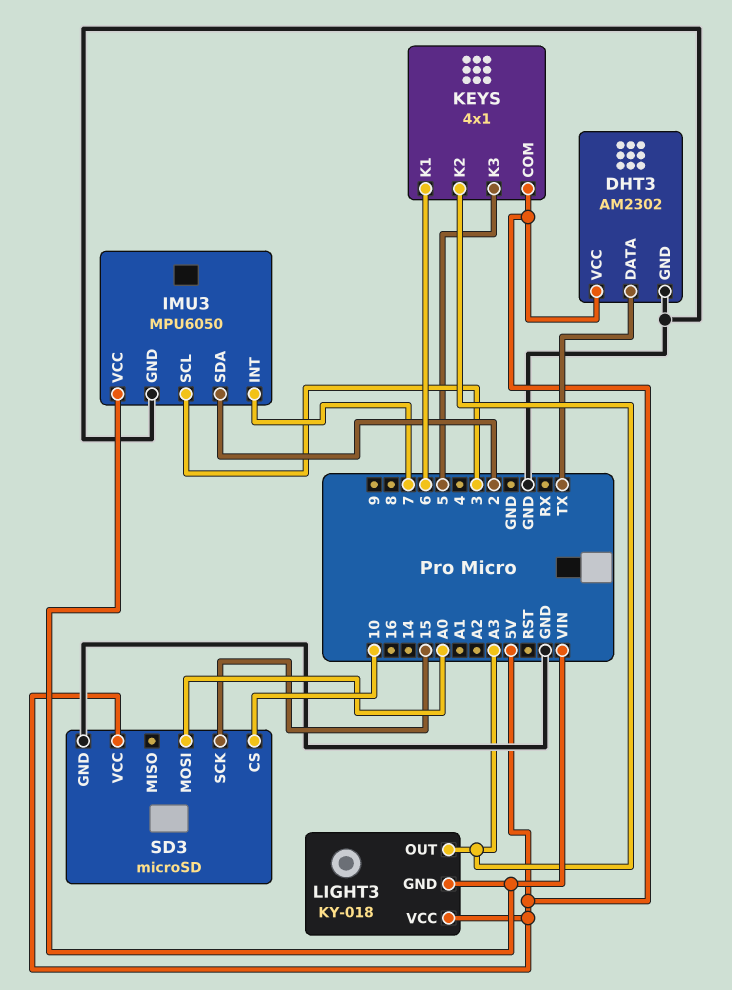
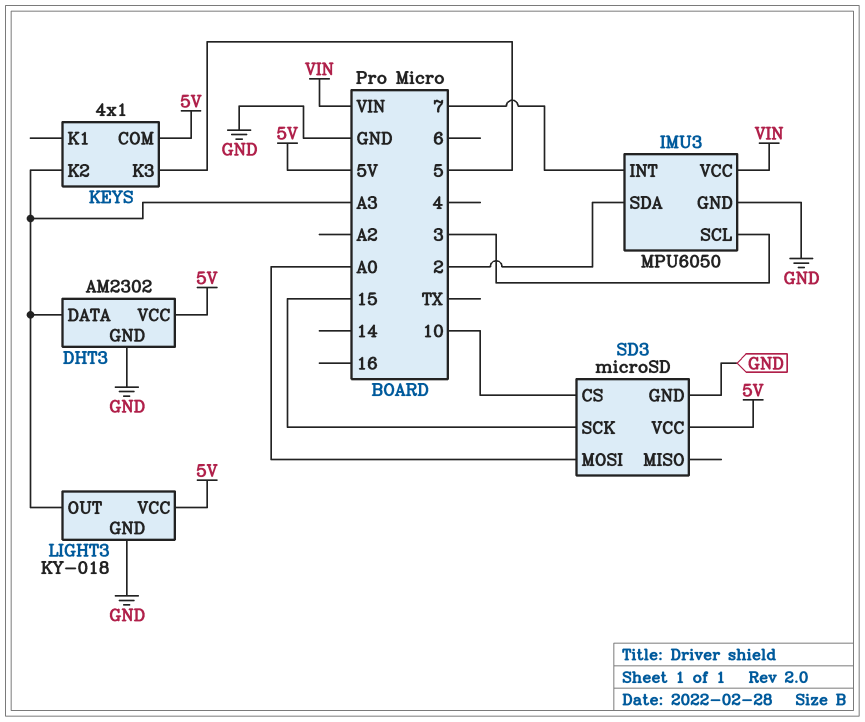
DHT3 pin DATA: TX -> A3
KEYS pin K1: 6 -> none
LIGHT3 pin GND: VIN -> GND

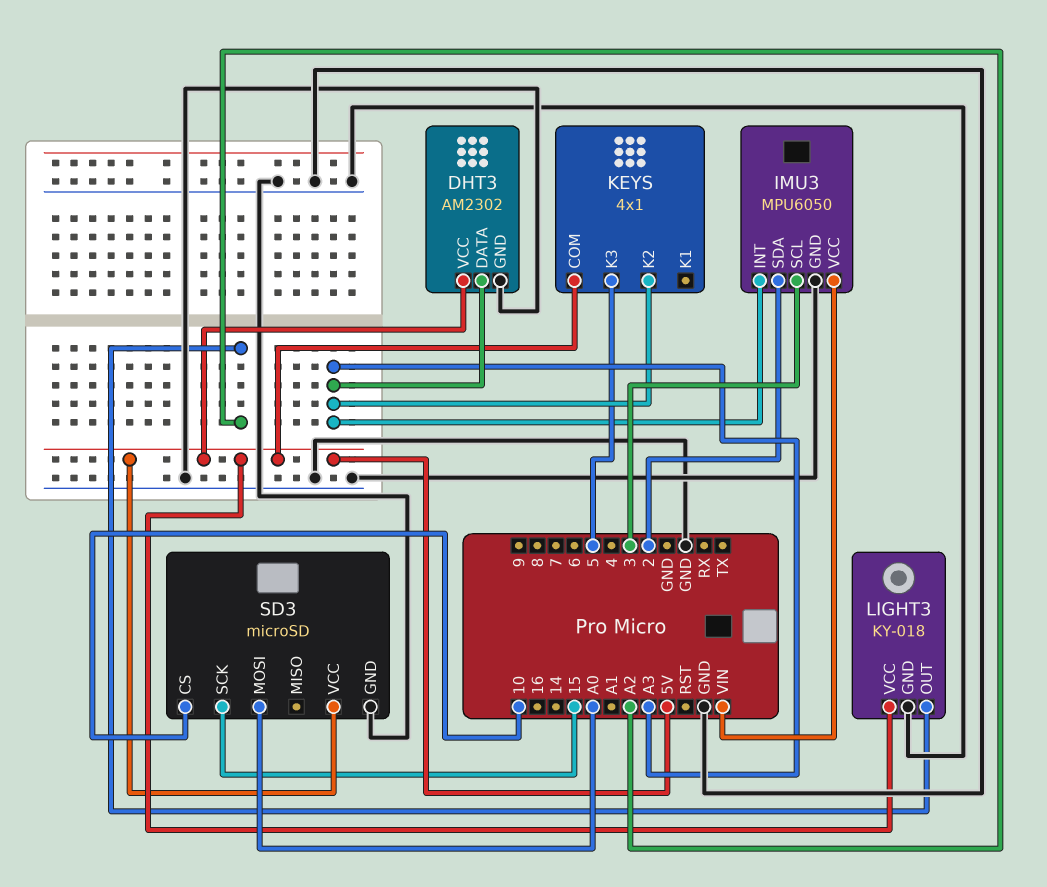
IMU3 pin INT: 7 -> A3
LIGHT3 pin OUT: A3 -> A2

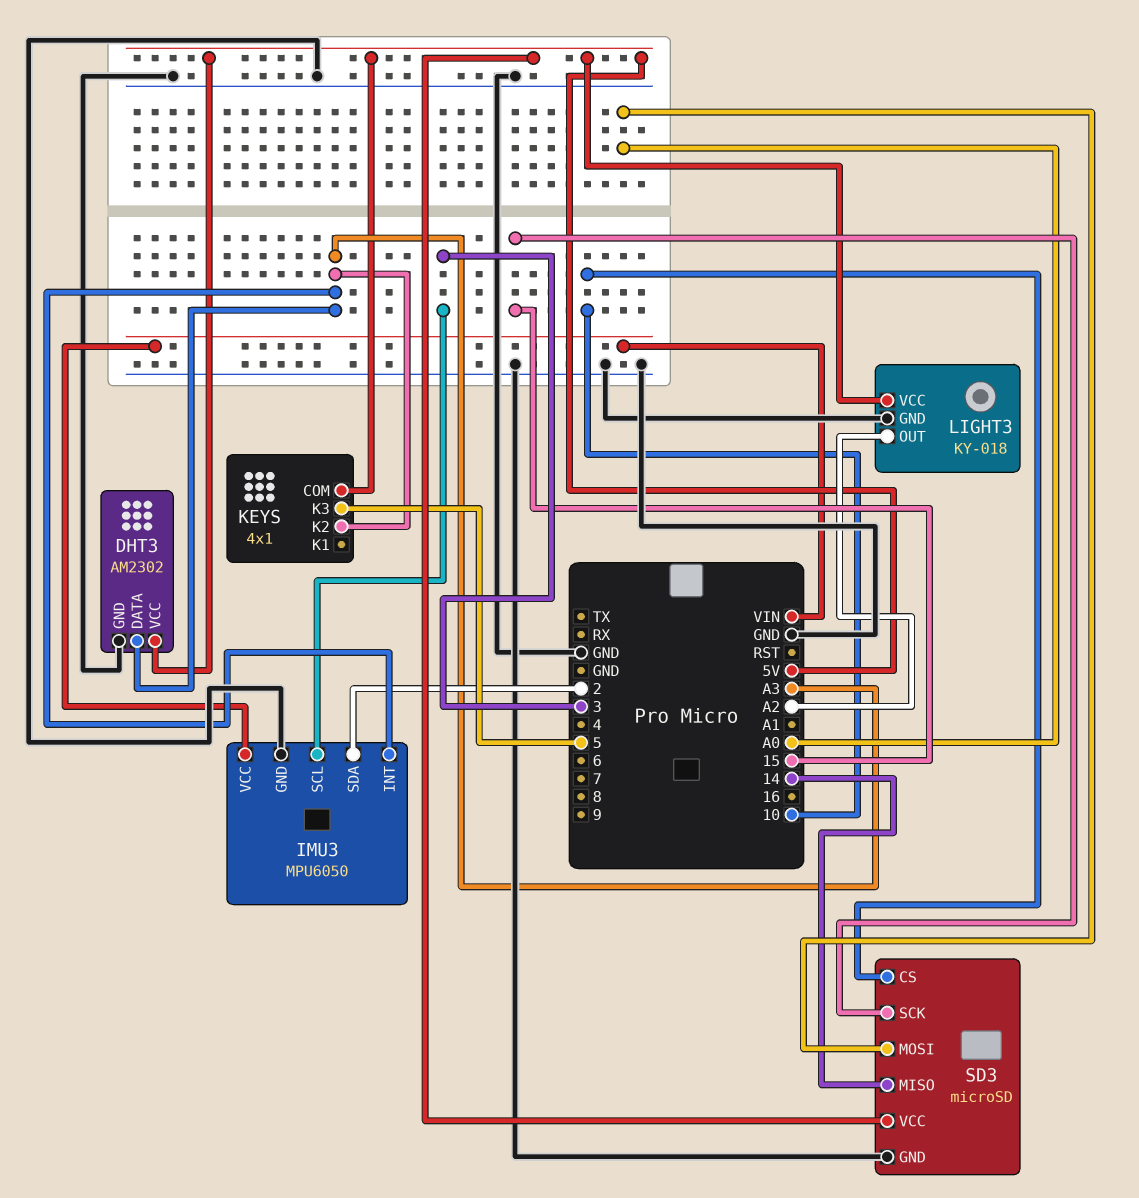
SD3 pin MISO: none -> 14

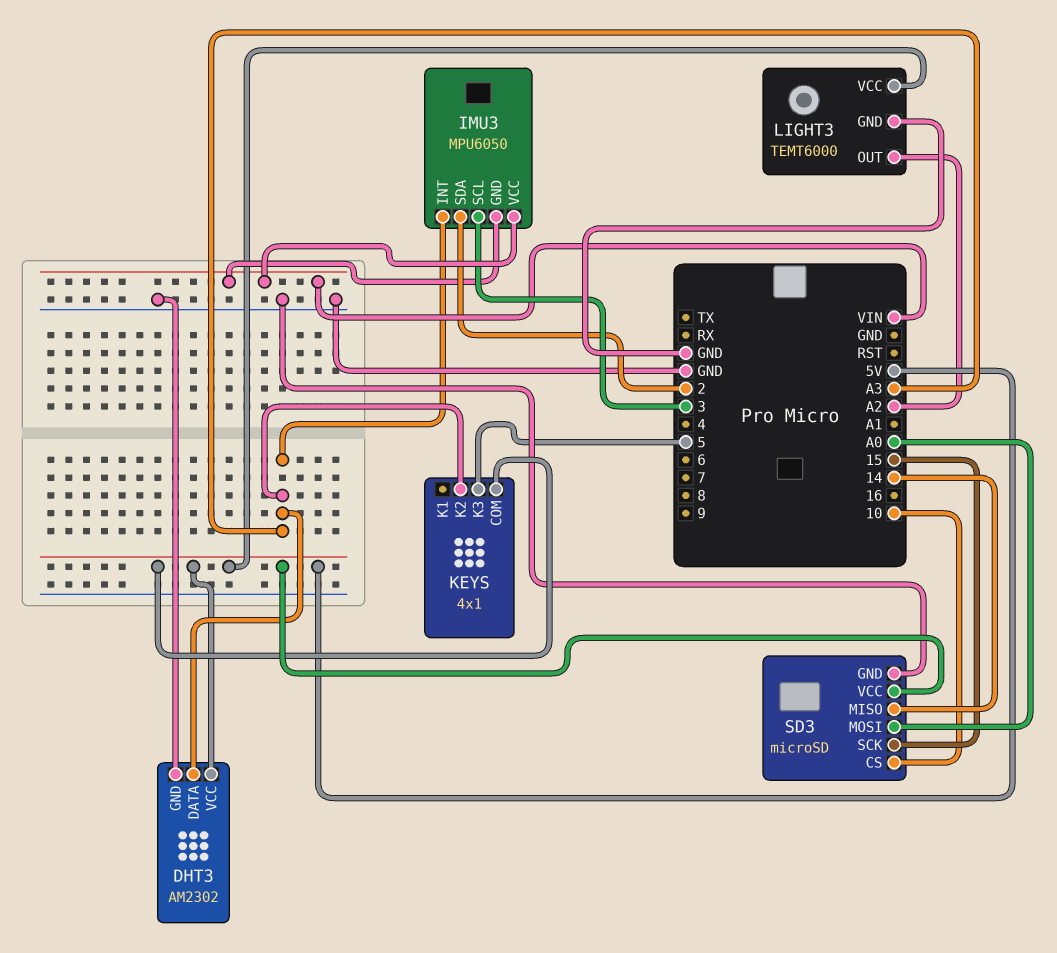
IMU3 pin GND: GND -> VIN
LIGHT3: KY-018 -> TEMT6000

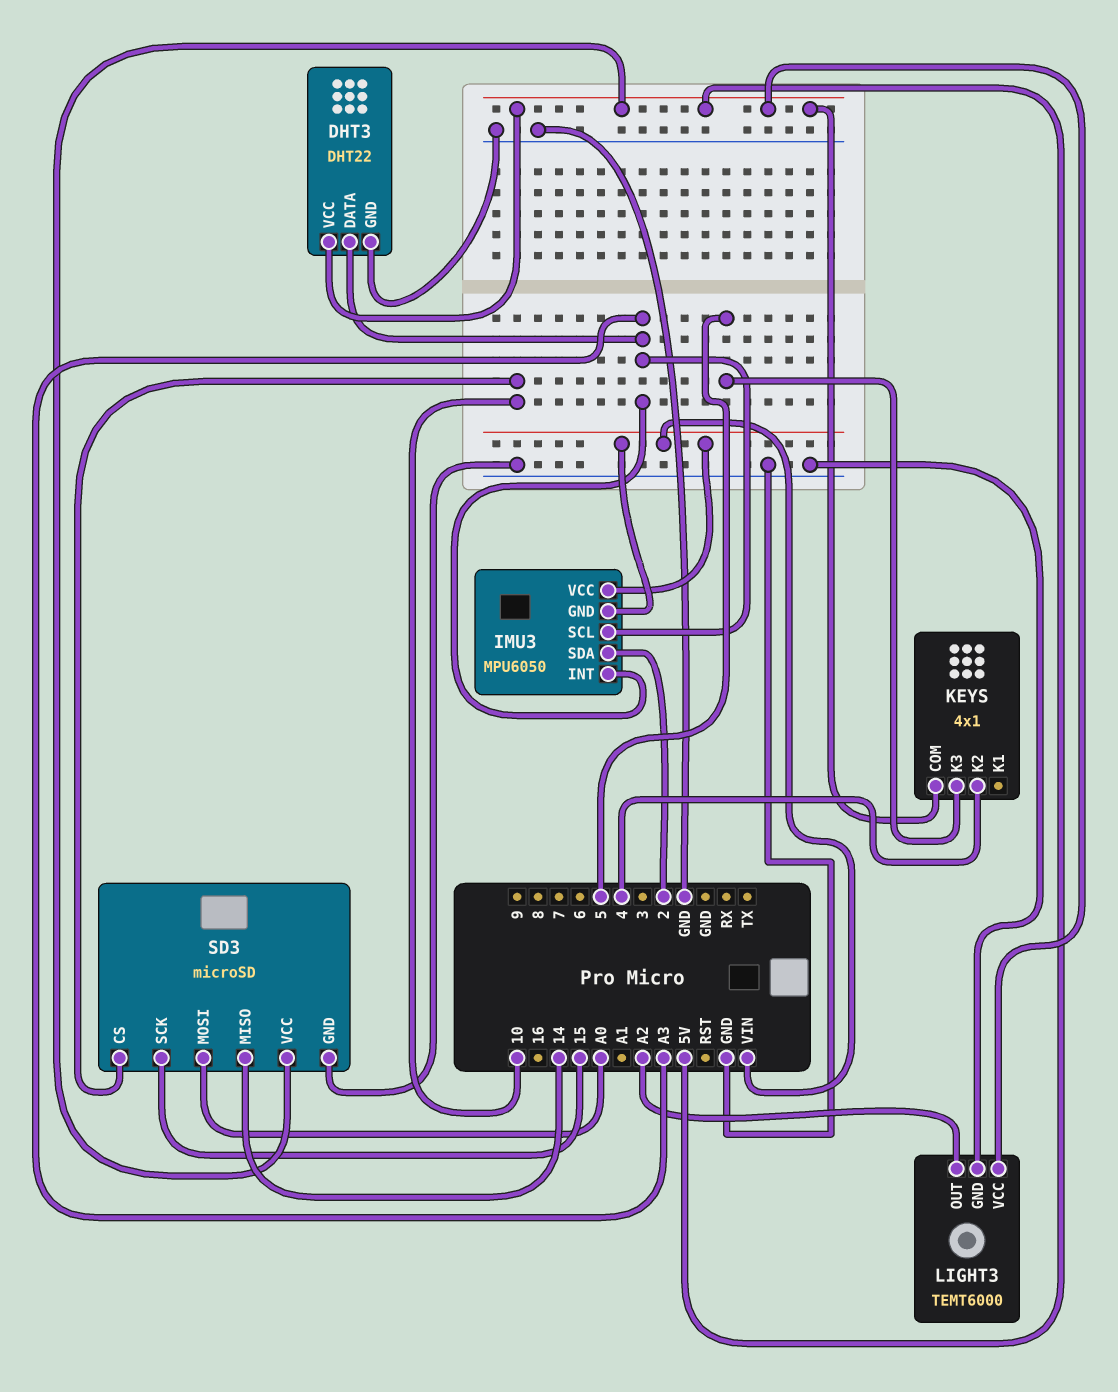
DHT3: AM2302 -> DHT22
IMU3 pin SCL: 3 -> A3
KEYS pin K2: A3 -> 4

